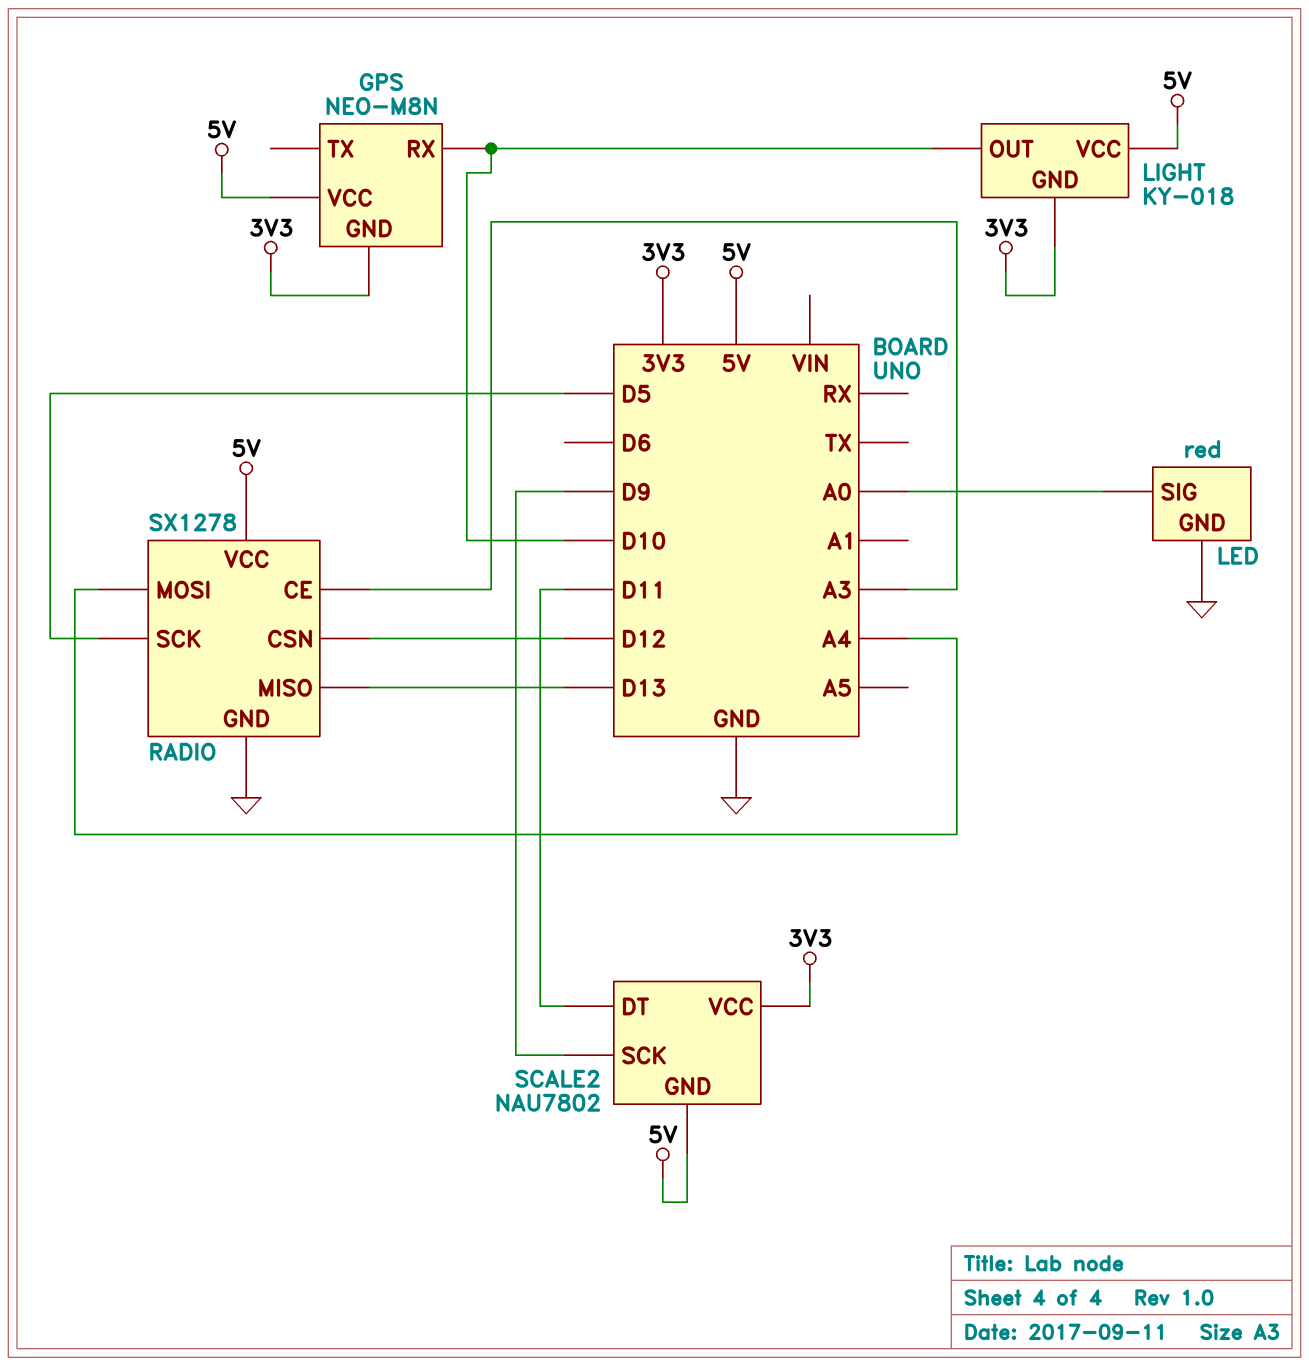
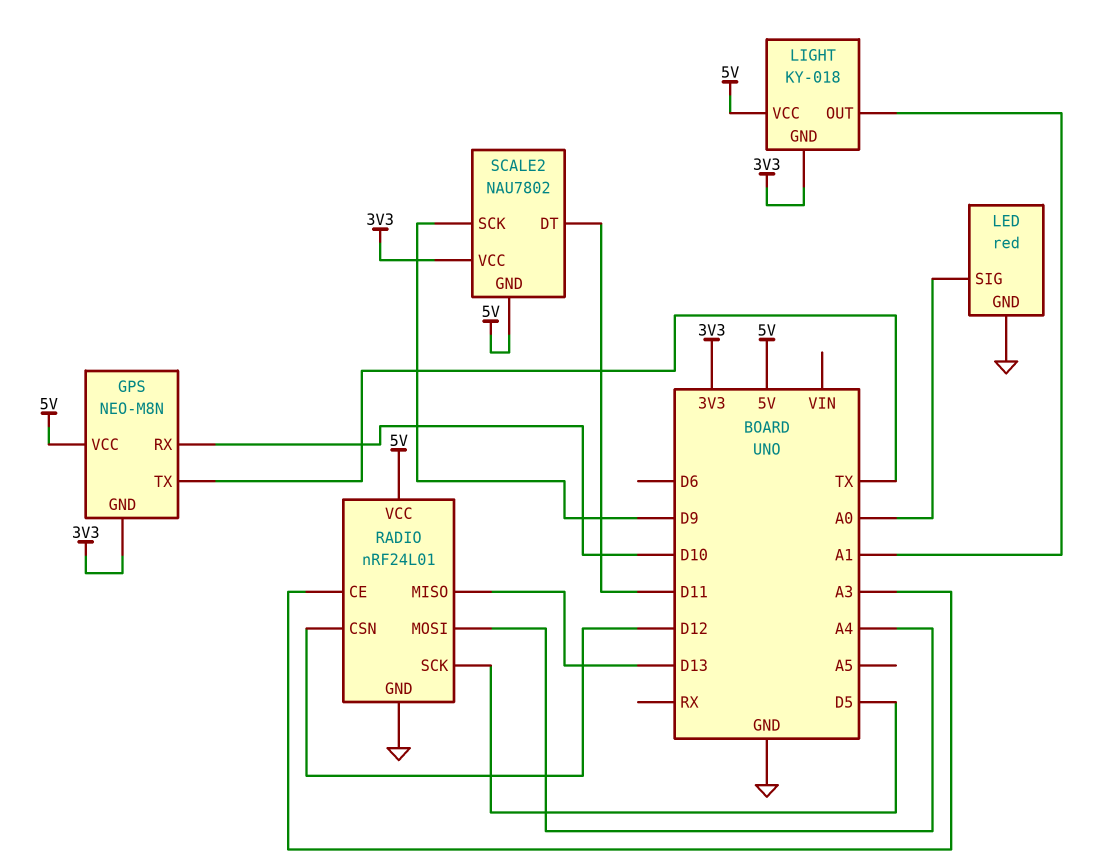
GPS pin TX: none -> TX
LIGHT pin OUT: D10 -> A1
RADIO: SX1278 -> nRF24L01

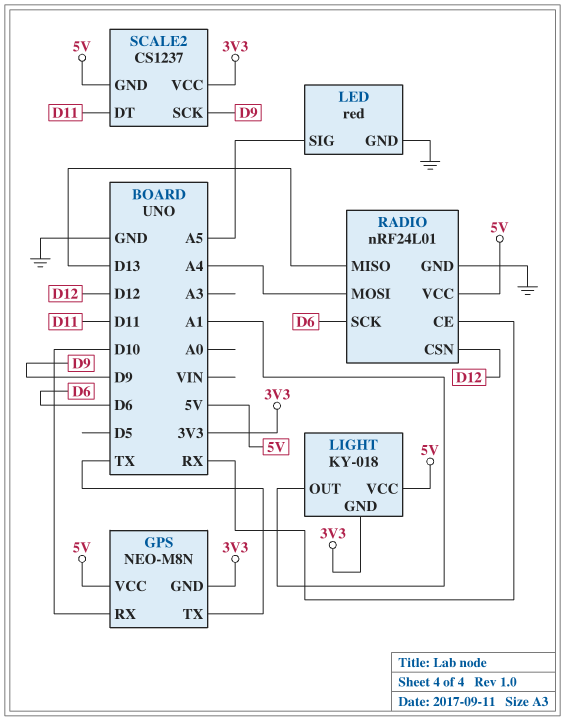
LED pin SIG: A0 -> A5
RADIO pin CE: A3 -> RX
RADIO pin SCK: D5 -> D6
SCALE2: NAU7802 -> CS1237

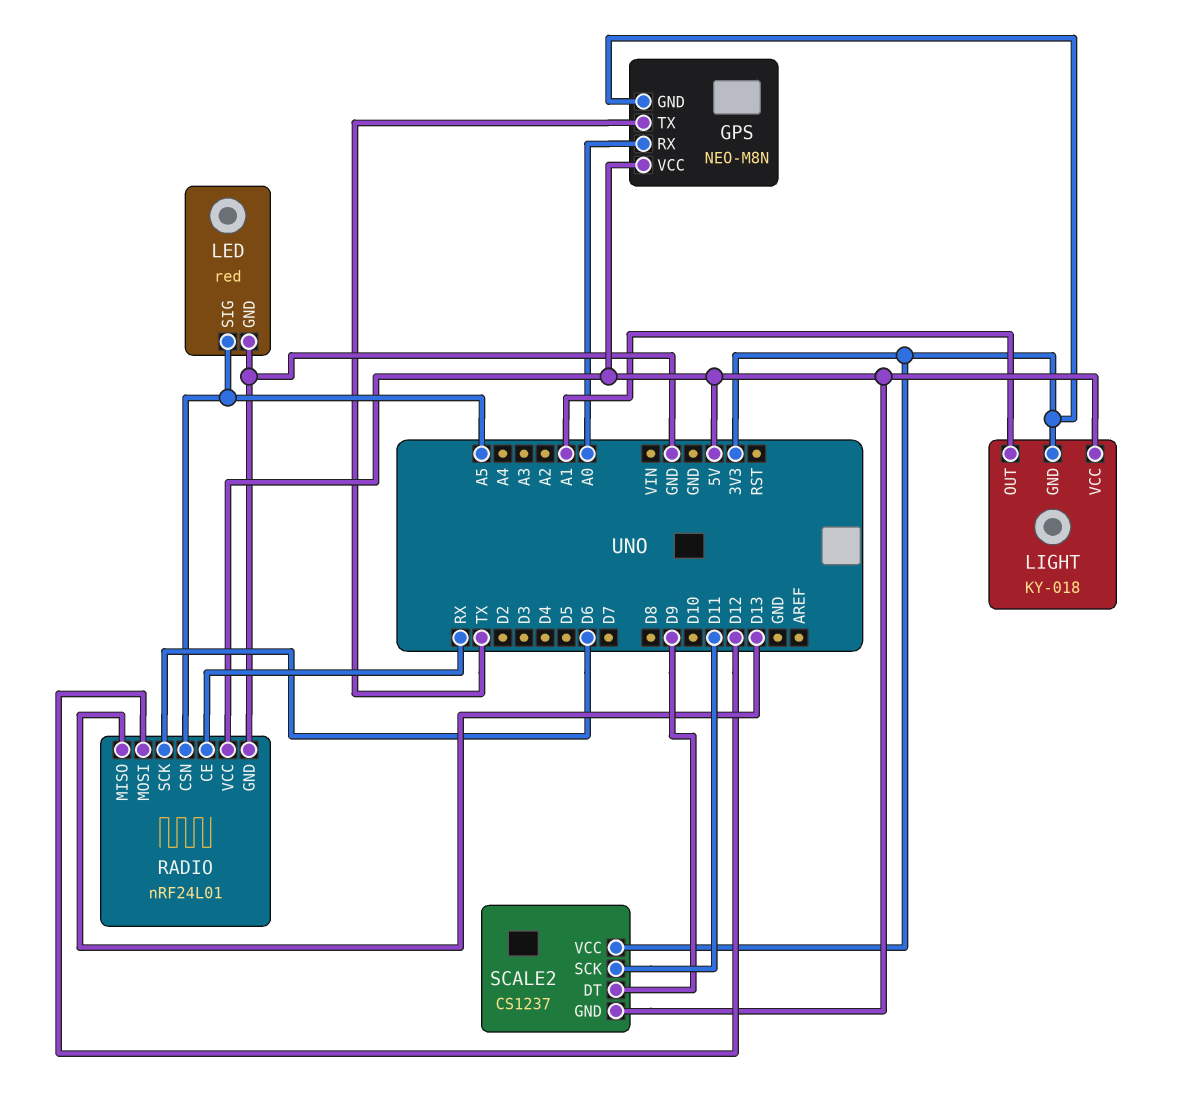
GPS pin RX: D10 -> A0
RADIO pin CSN: D12 -> A5
RADIO pin MOSI: A4 -> D12
SCALE2 pin DT: D11 -> D9
SCALE2 pin SCK: D9 -> D11

